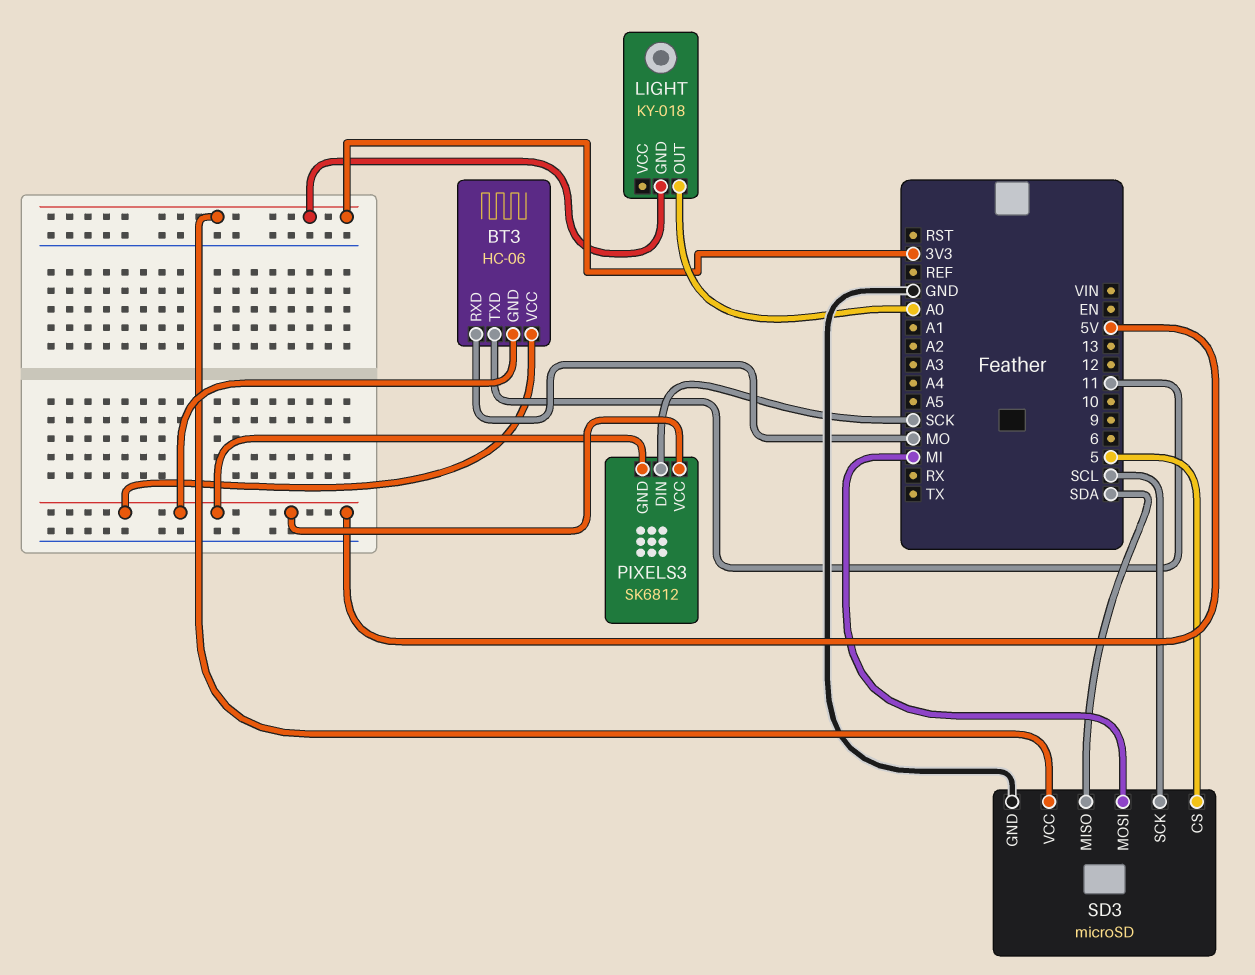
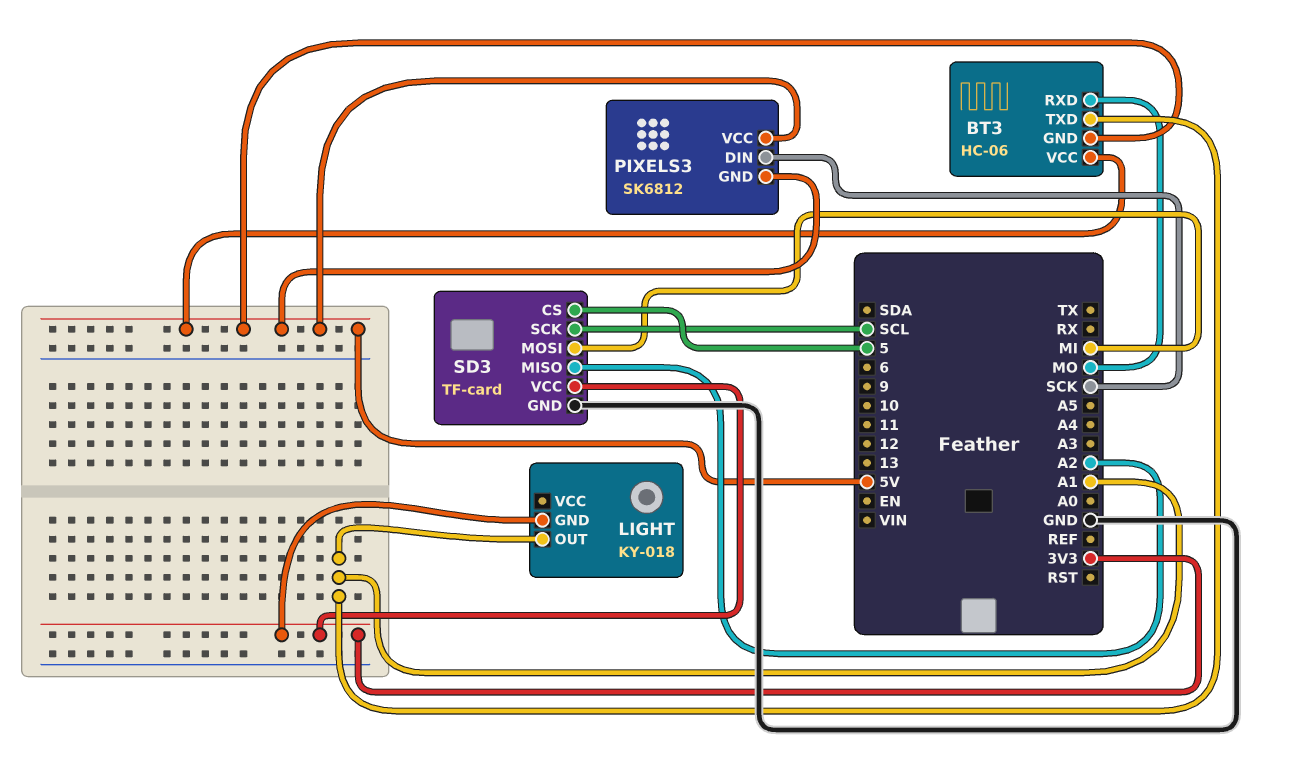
BT3 pin TXD: 11 -> A1
LIGHT pin OUT: A0 -> A1
SD3: microSD -> TF-card
SD3 pin MISO: SDA -> A2

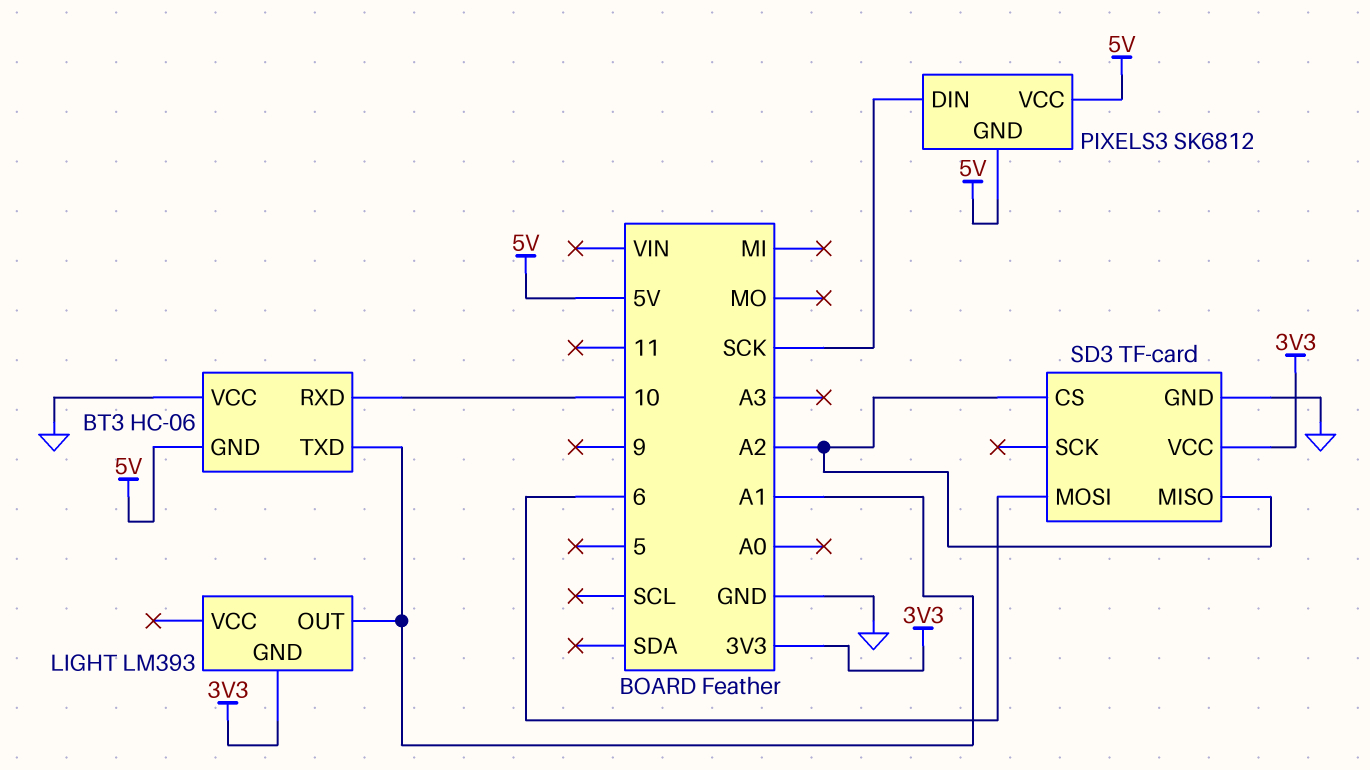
BT3 pin RXD: MO -> 10
BT3 pin VCC: 5V -> GND
LIGHT: KY-018 -> LM393
SD3 pin CS: 5 -> A2
SD3 pin MOSI: MI -> 6
SD3 pin SCK: SCL -> none

